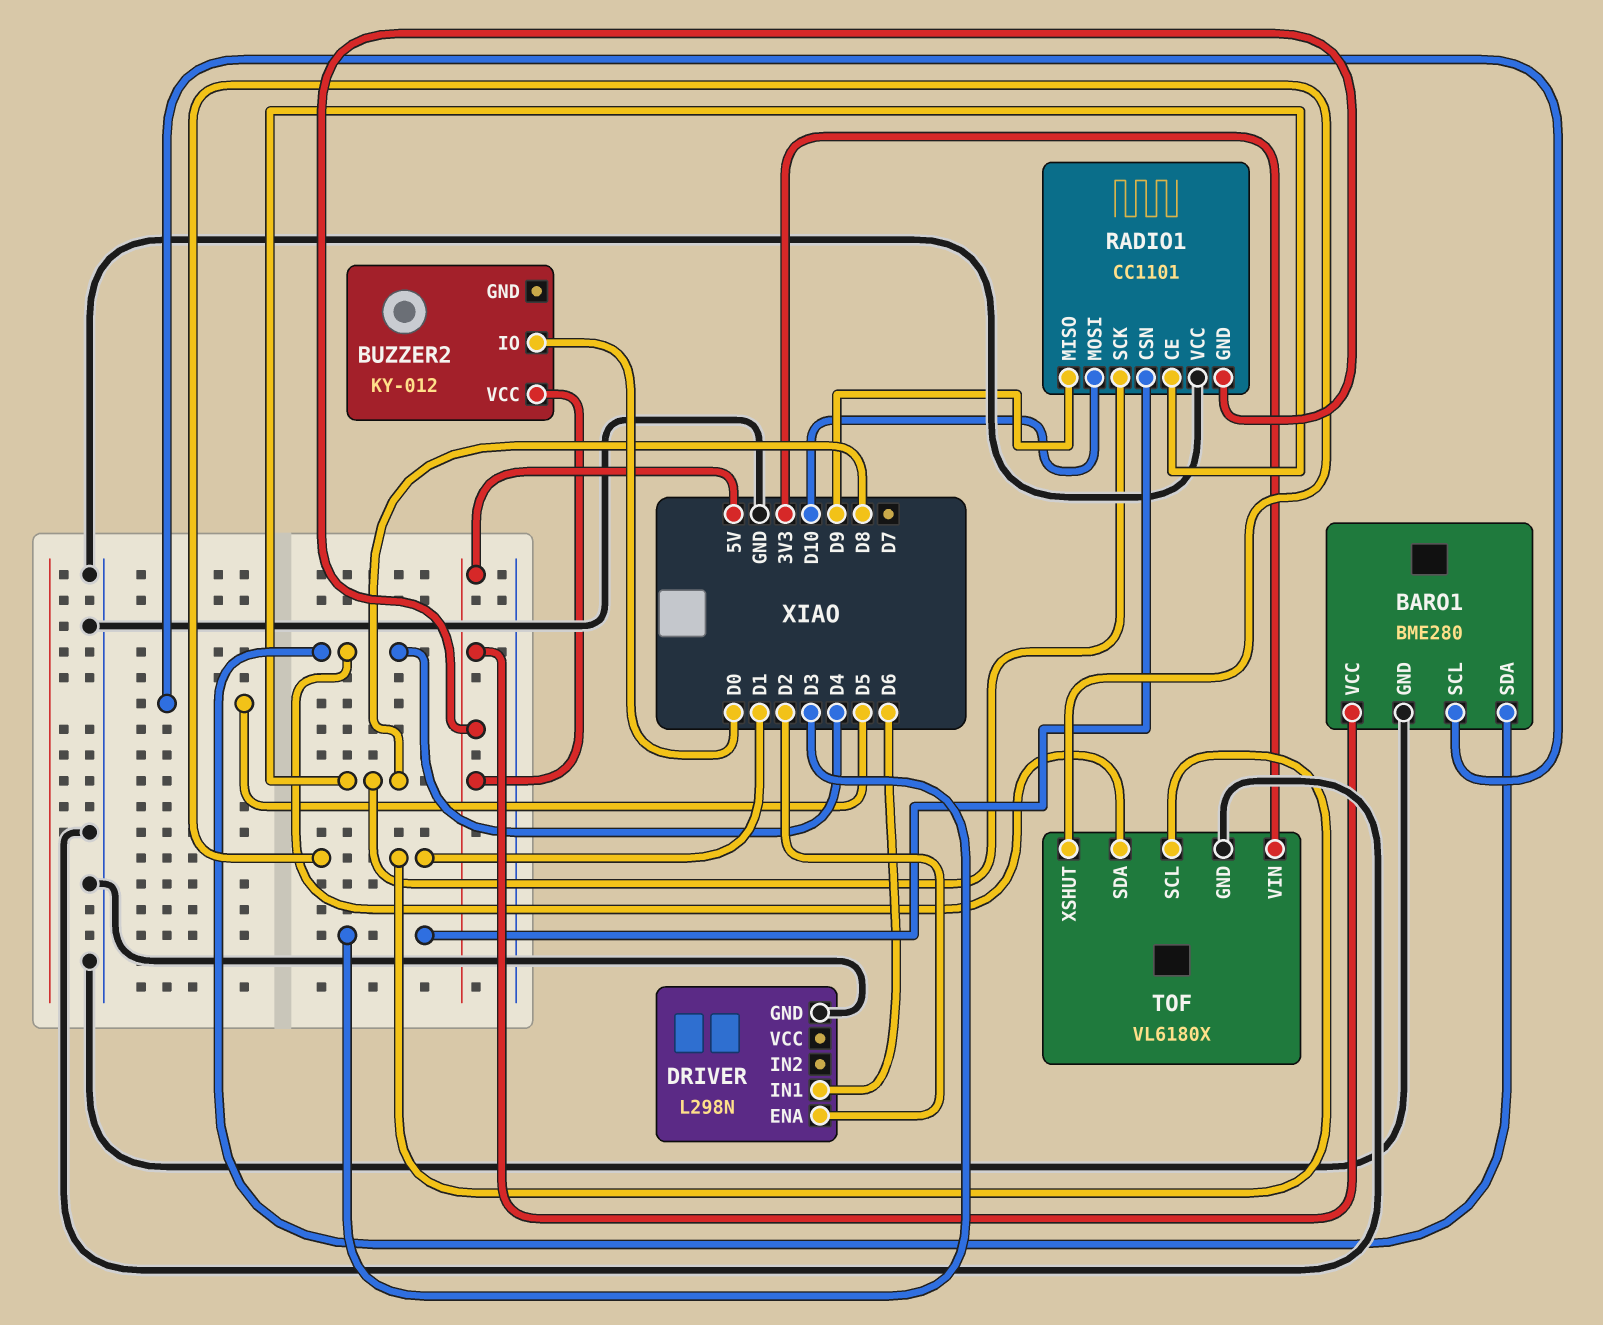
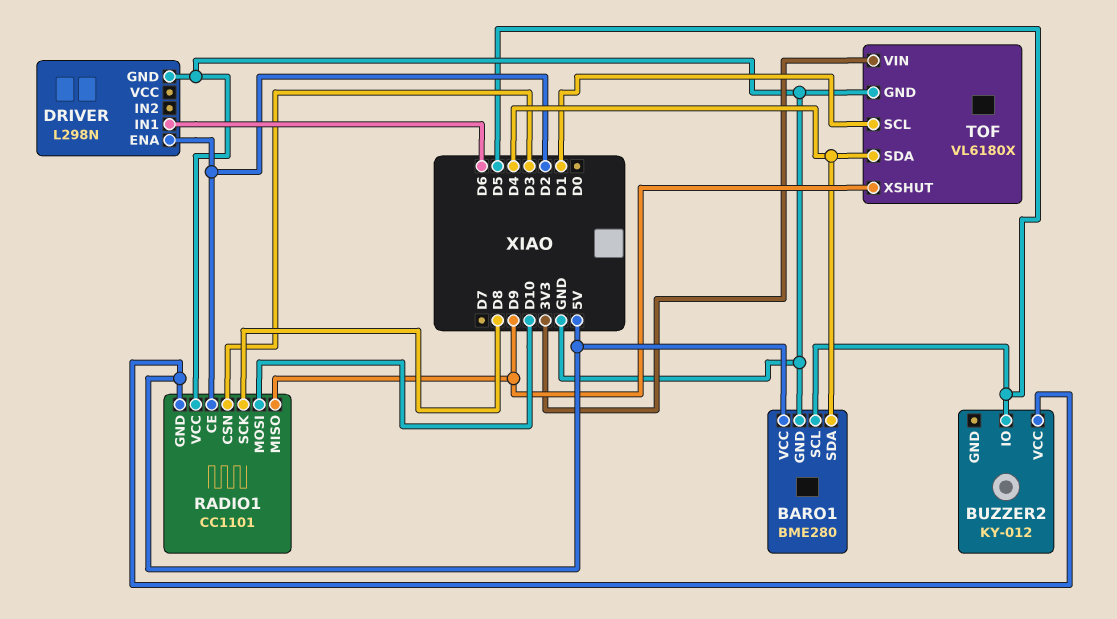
BUZZER2 pin IO: D0 -> D5
RADIO1 pin CE: D8 -> D2
TOF pin XSHUT: D1 -> D9

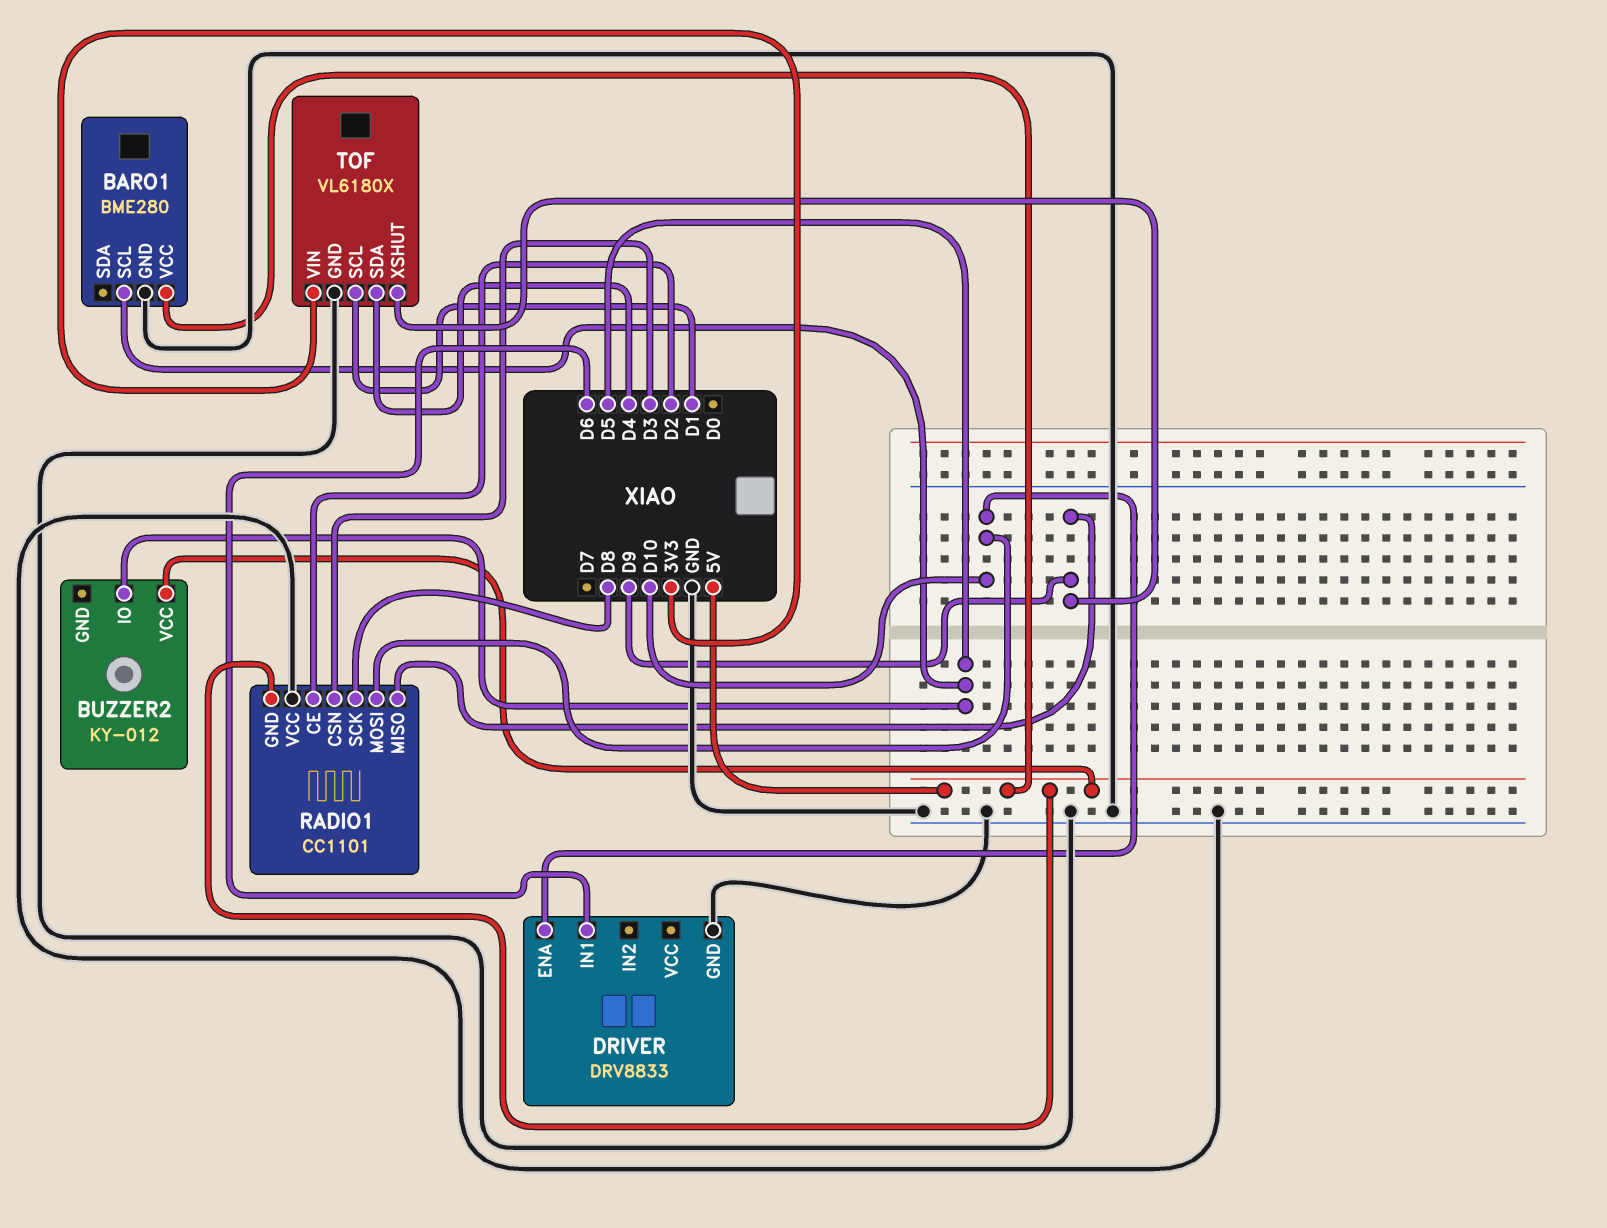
BARO1 pin SDA: D4 -> none
DRIVER: L298N -> DRV8833
DRIVER pin ENA: D2 -> D10

